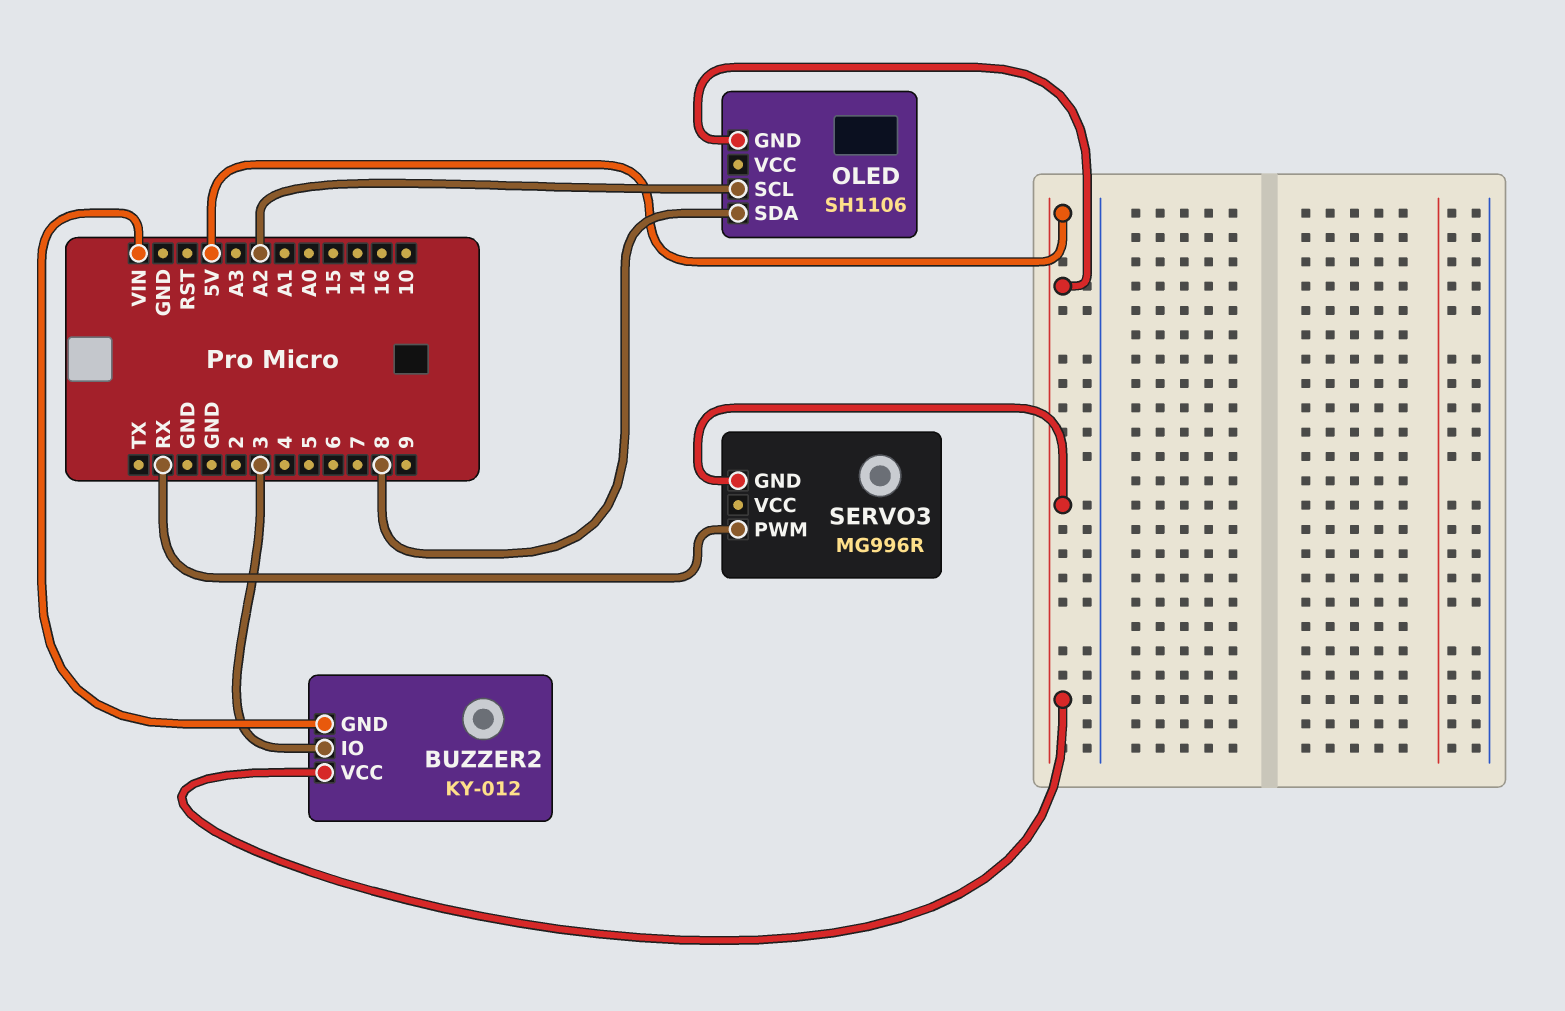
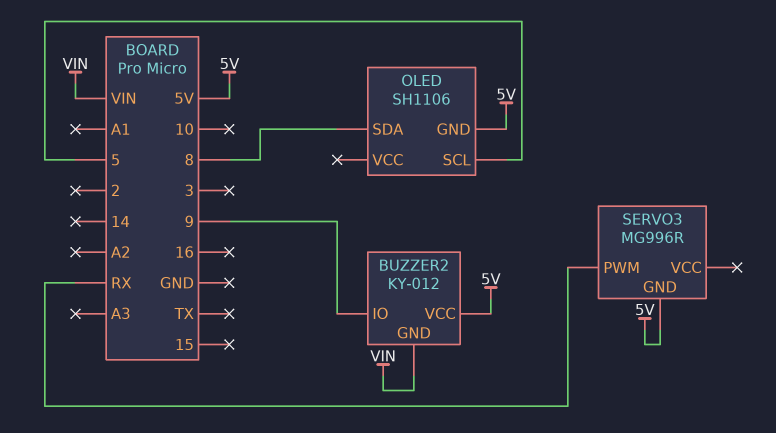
BUZZER2 pin IO: 3 -> 9
OLED pin SCL: A2 -> 5

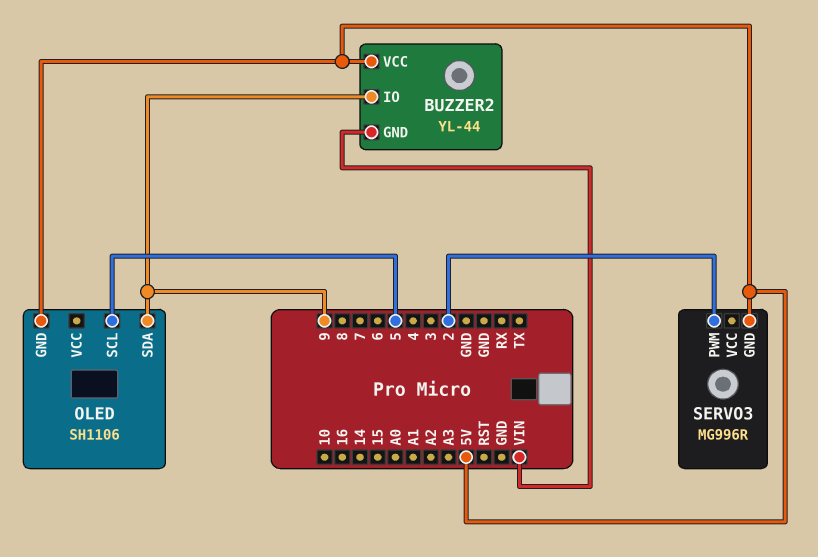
BUZZER2: KY-012 -> YL-44
OLED pin SDA: 8 -> 9
SERVO3 pin PWM: RX -> 2

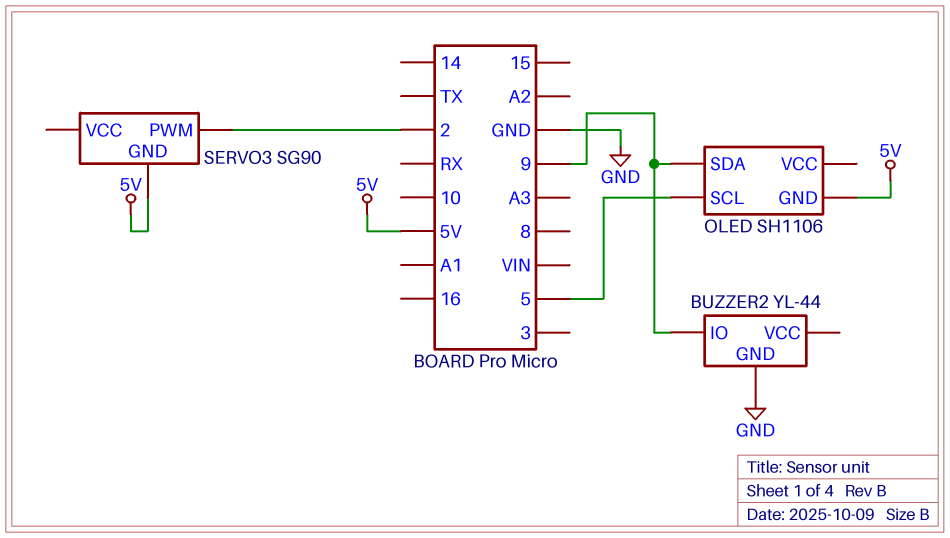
BUZZER2 pin GND: VIN -> GND
BUZZER2 pin VCC: 5V -> none
SERVO3: MG996R -> SG90

